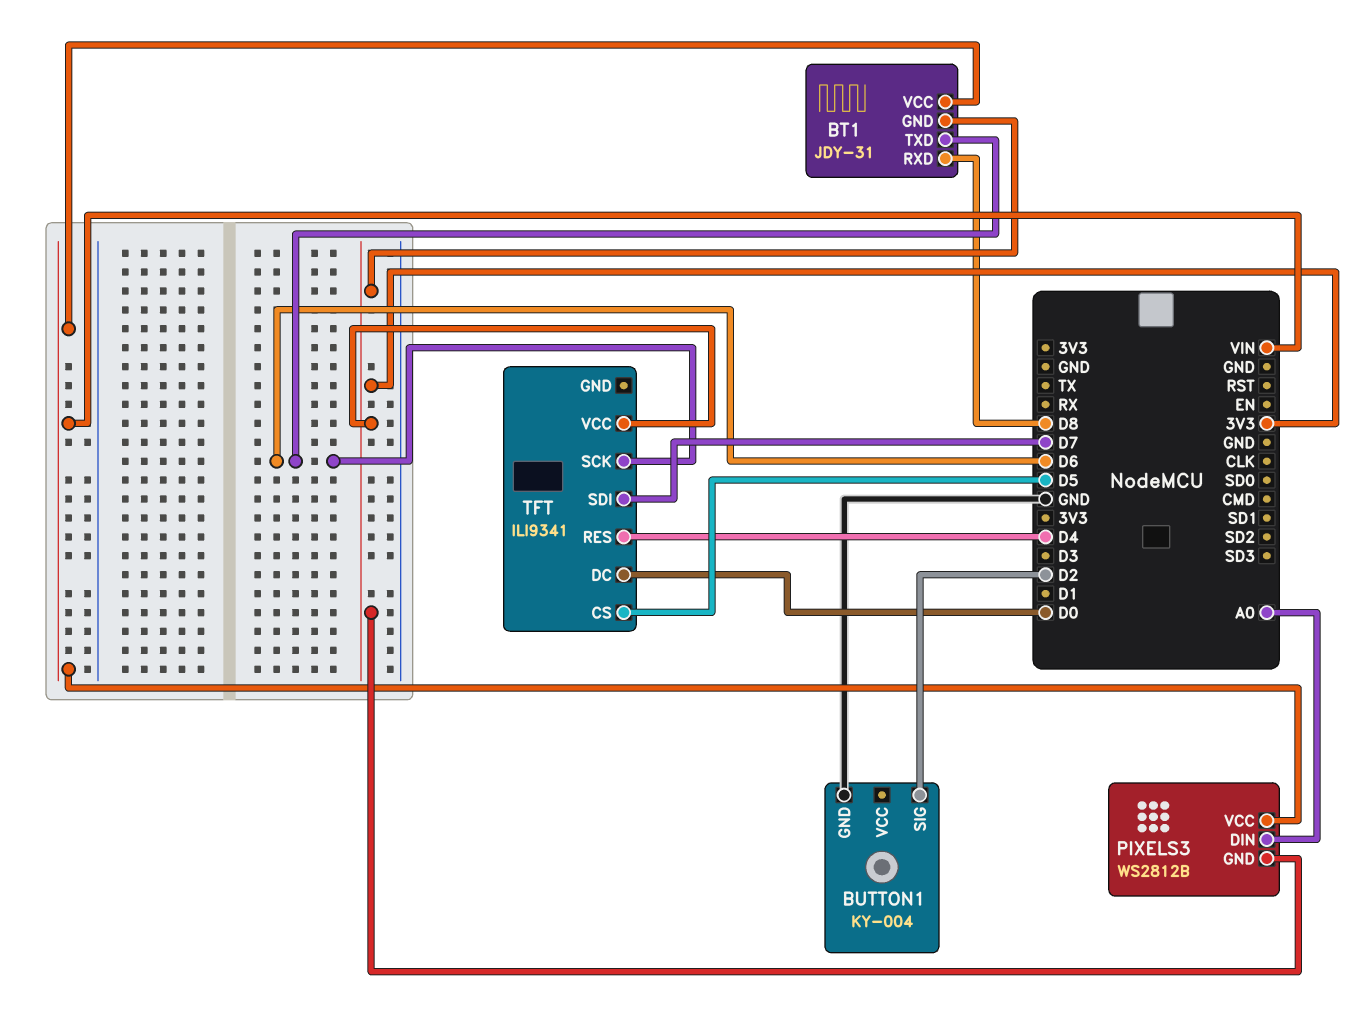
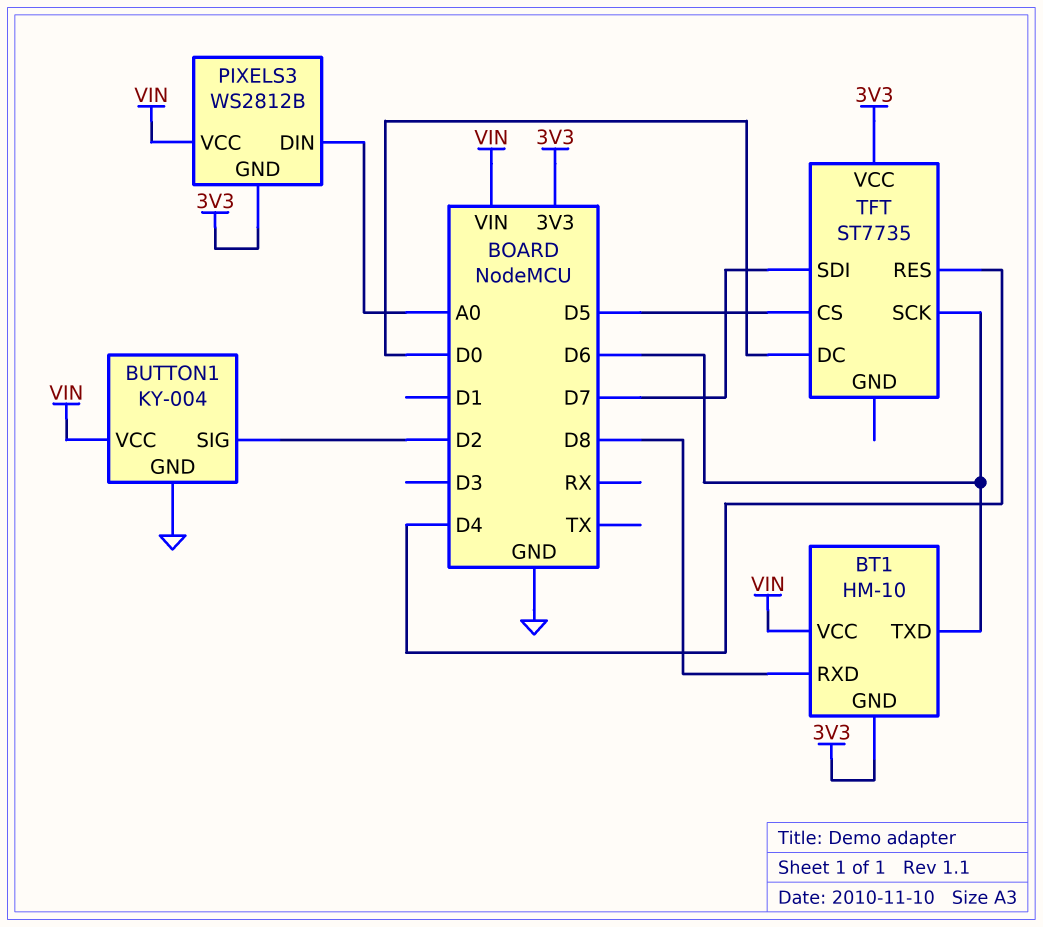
BT1: JDY-31 -> HM-10
BUTTON1 pin VCC: none -> VIN
TFT: ILI9341 -> ST7735

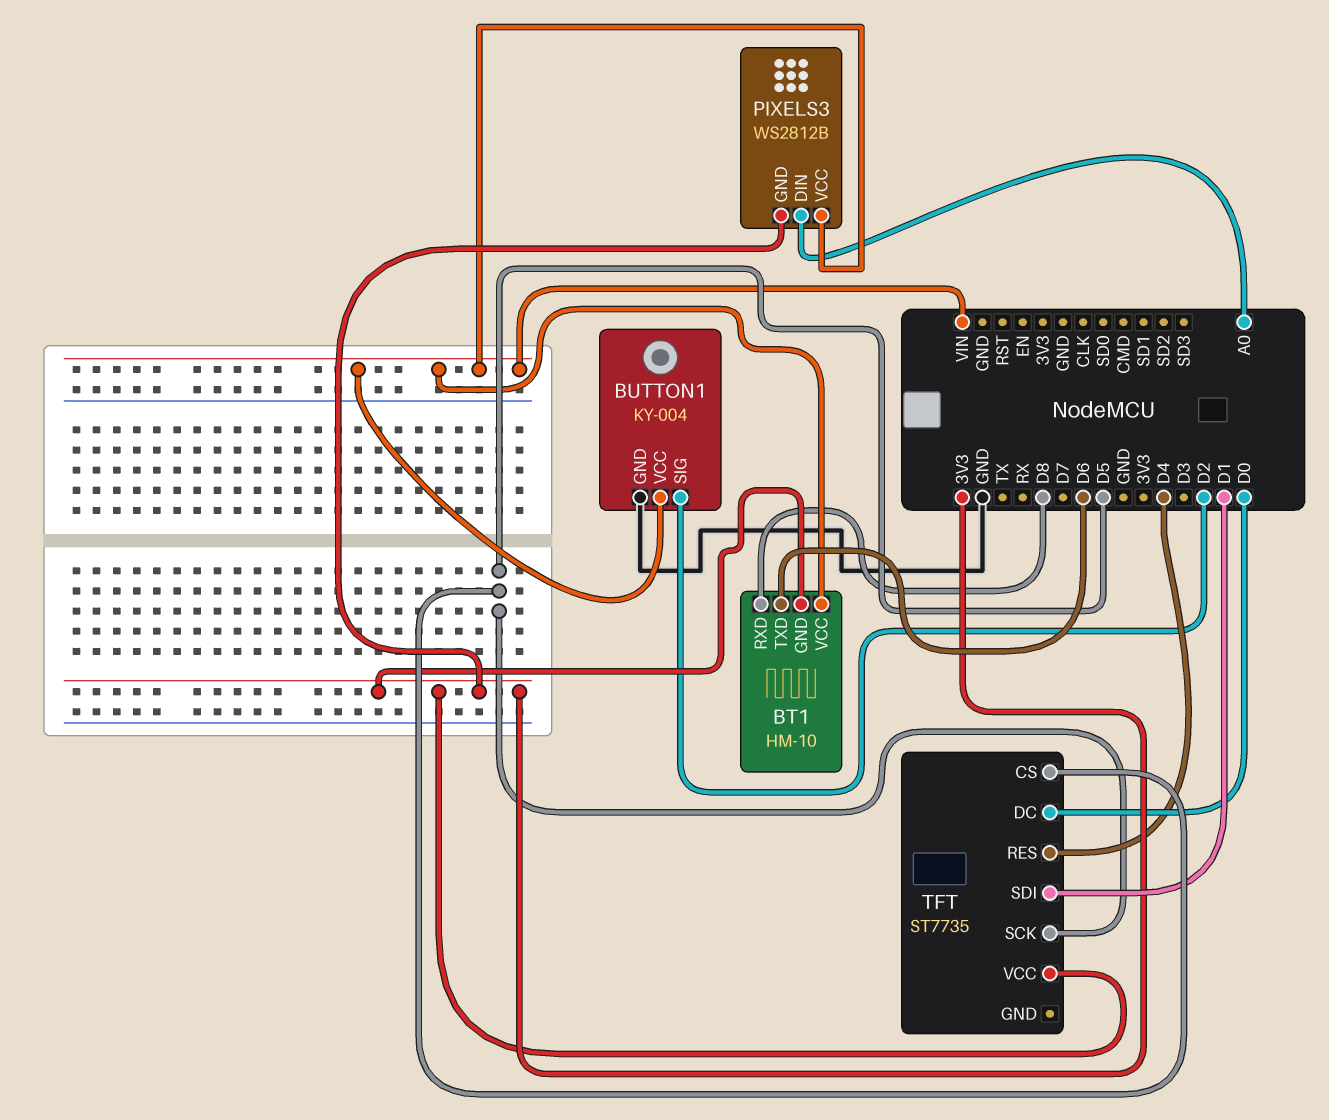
TFT pin SCK: D6 -> D5
TFT pin SDI: D7 -> D1

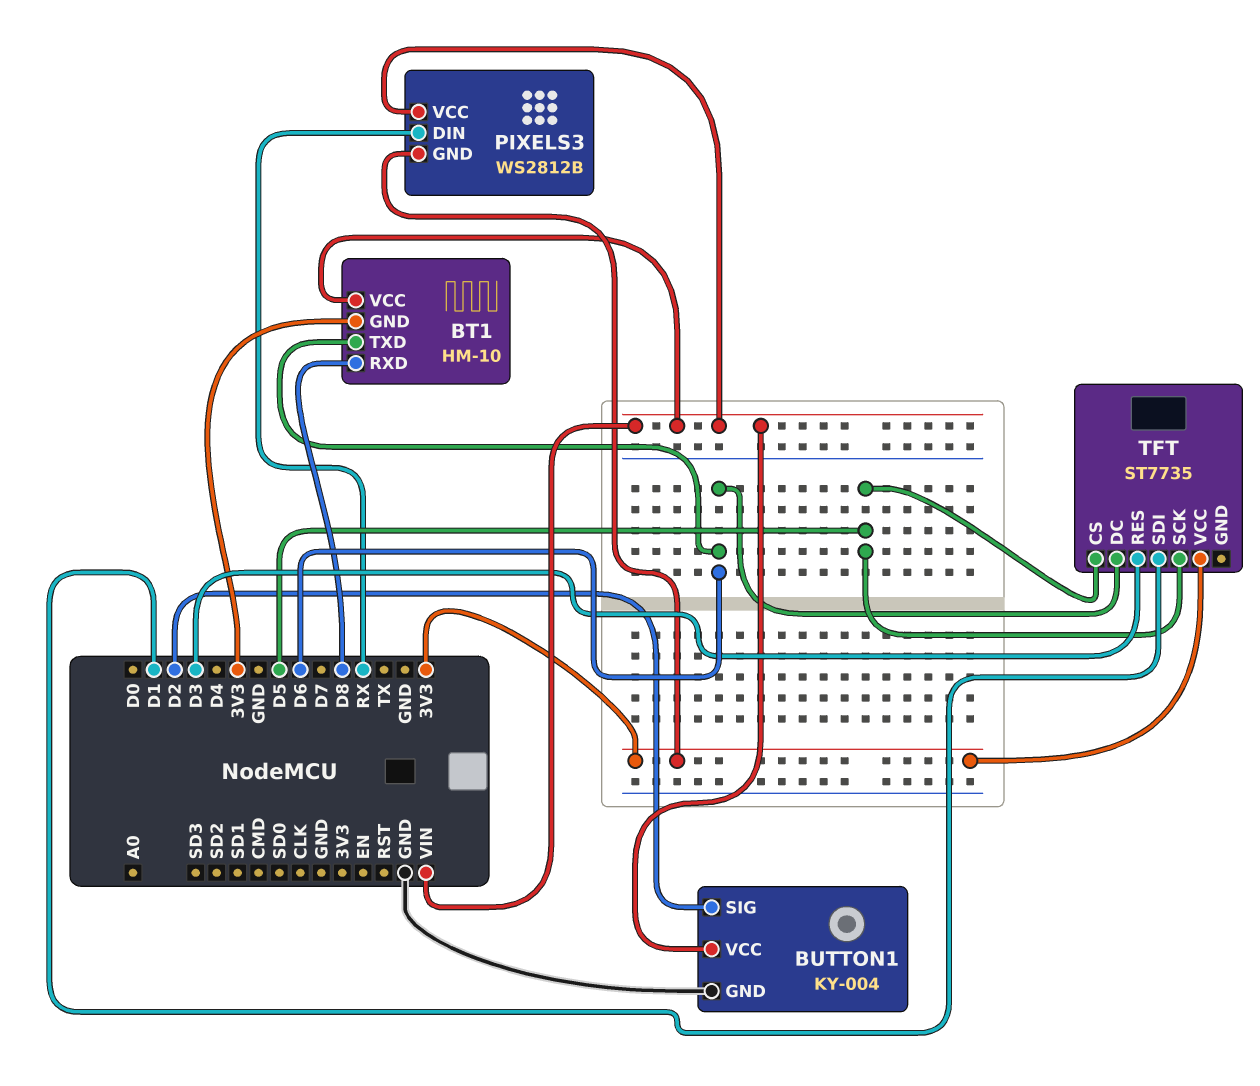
PIXELS3 pin DIN: A0 -> RX
TFT pin DC: D0 -> D6
TFT pin RES: D4 -> D3

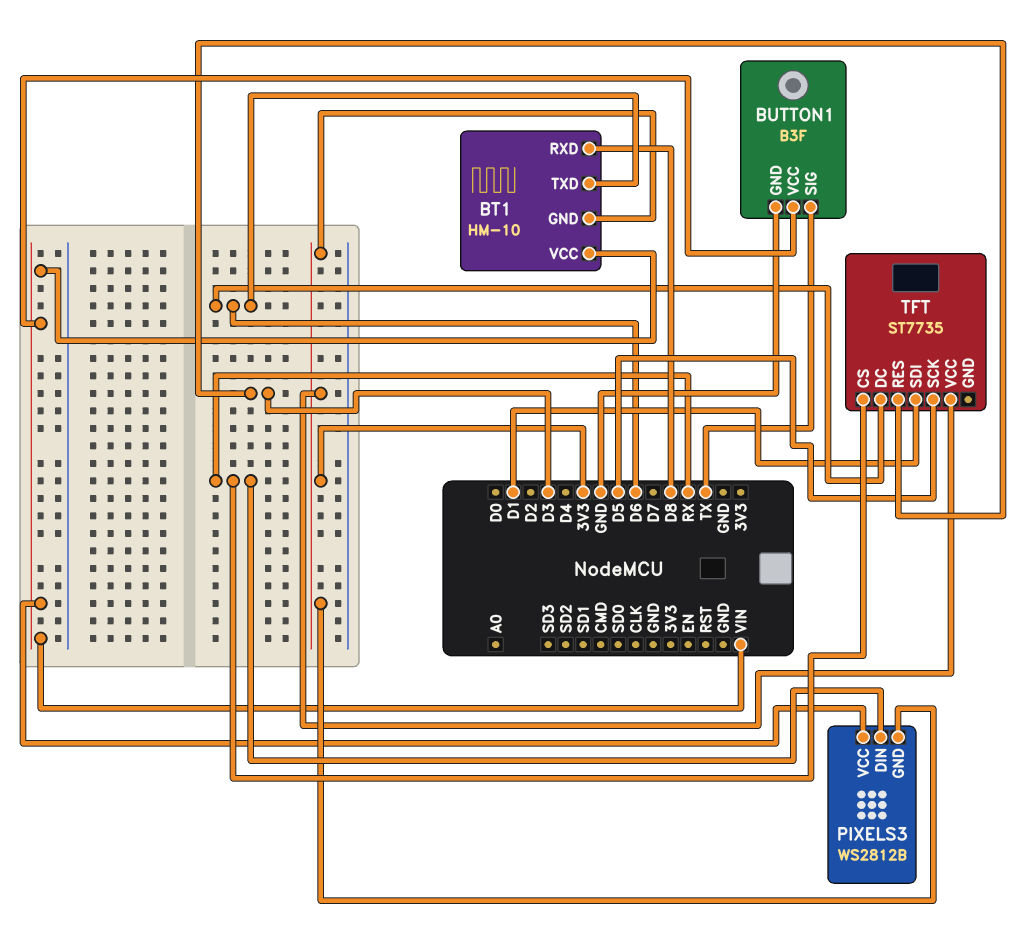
BUTTON1: KY-004 -> B3F
BUTTON1 pin SIG: D2 -> TX
TFT pin CS: D5 -> RX

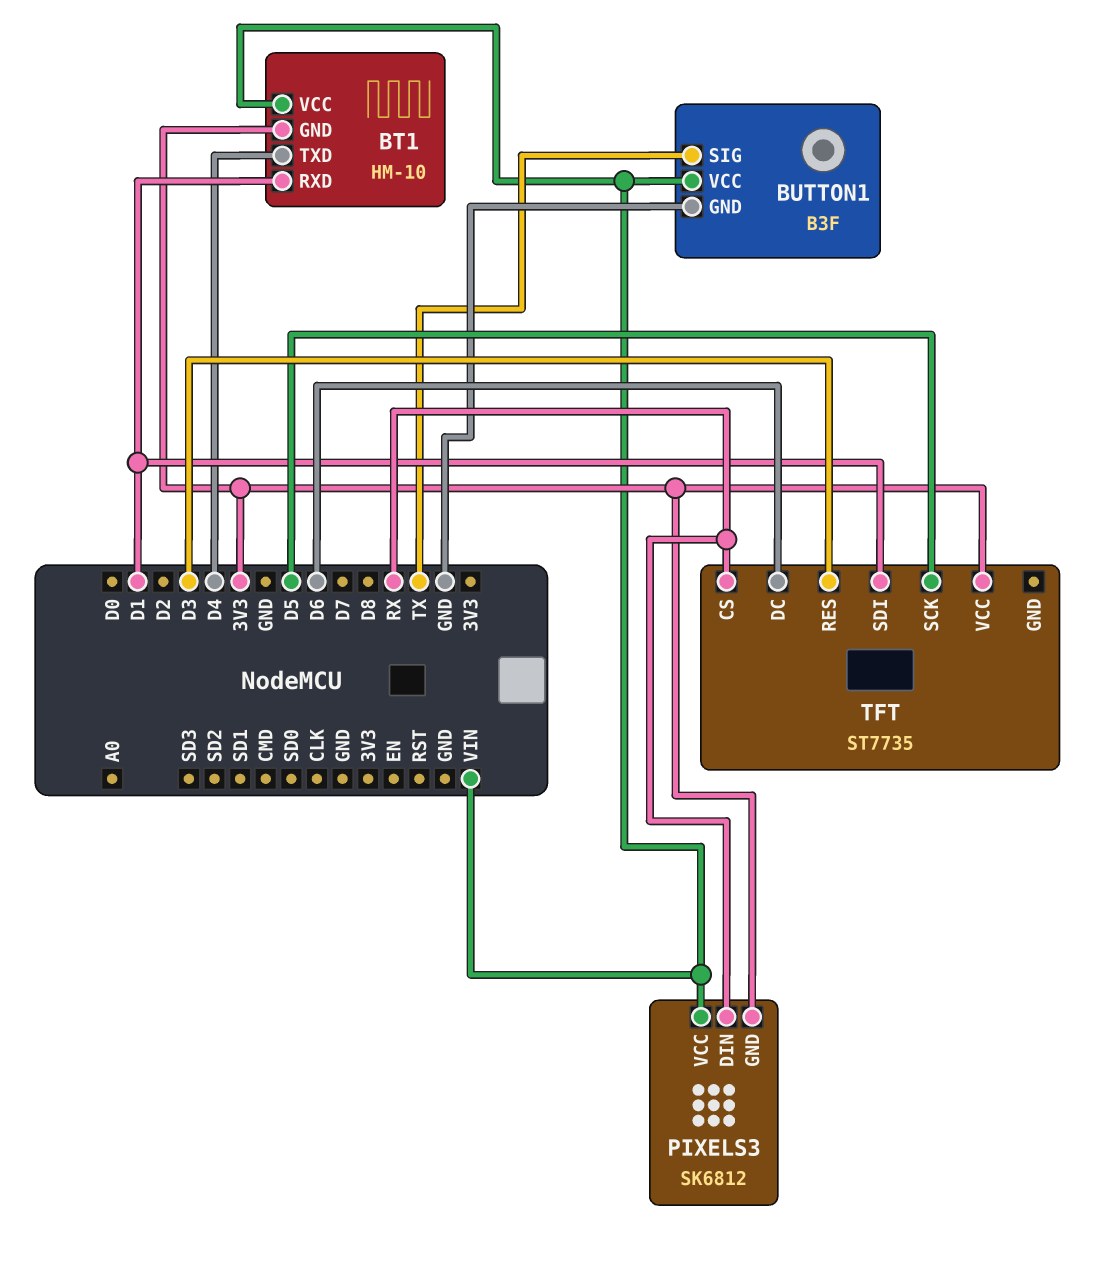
BT1 pin RXD: D8 -> D1
BT1 pin TXD: D6 -> D4
PIXELS3: WS2812B -> SK6812

